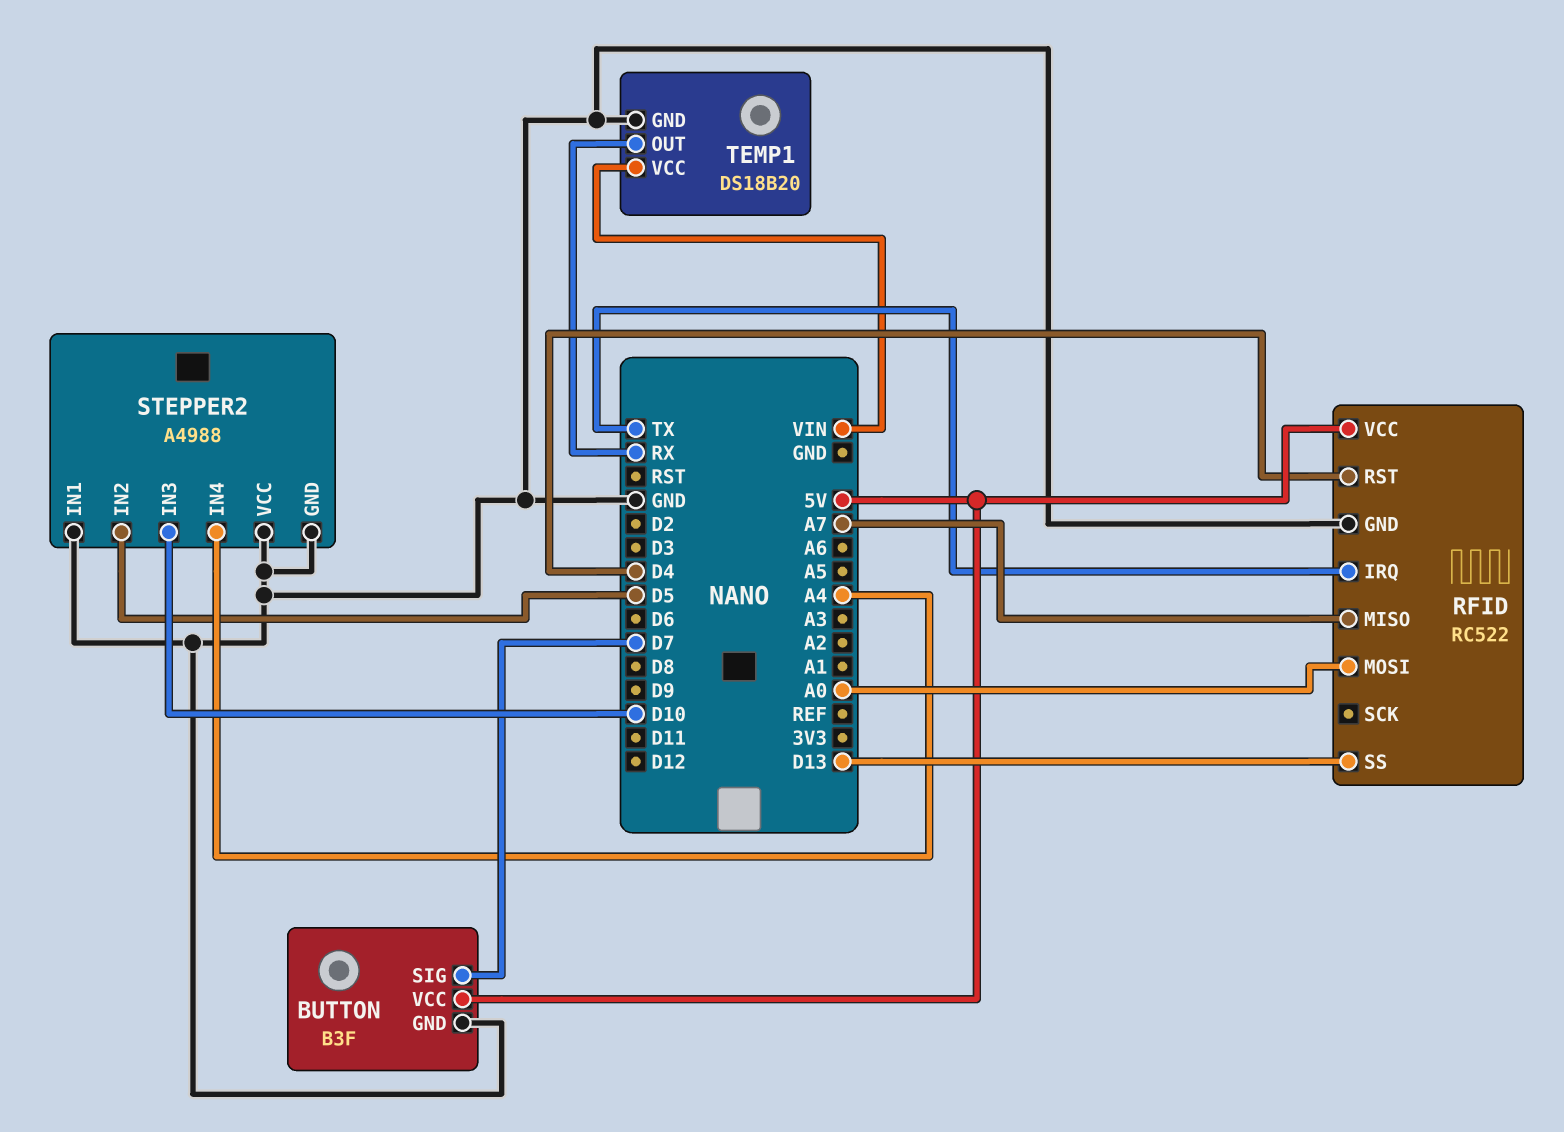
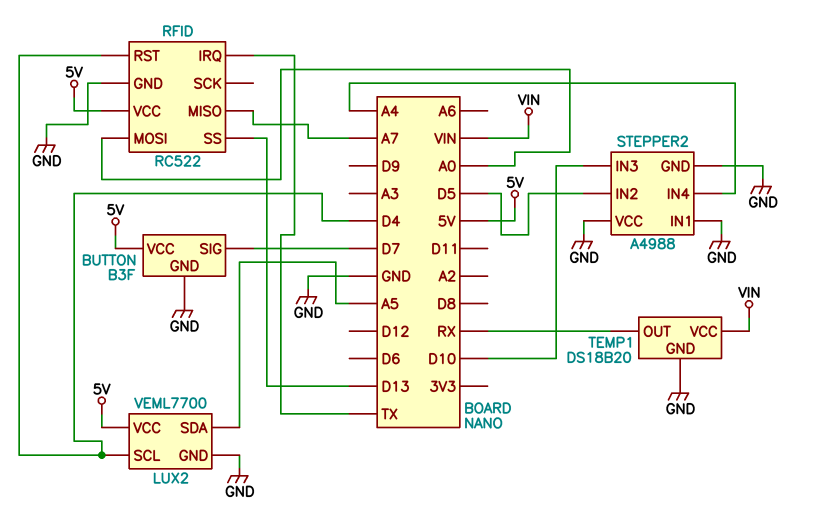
LUX2: none -> VEML7700
LUX2 pin GND: none -> GND
LUX2 pin SCL: none -> D4
LUX2 pin SDA: none -> A5
LUX2 pin VCC: none -> 5V

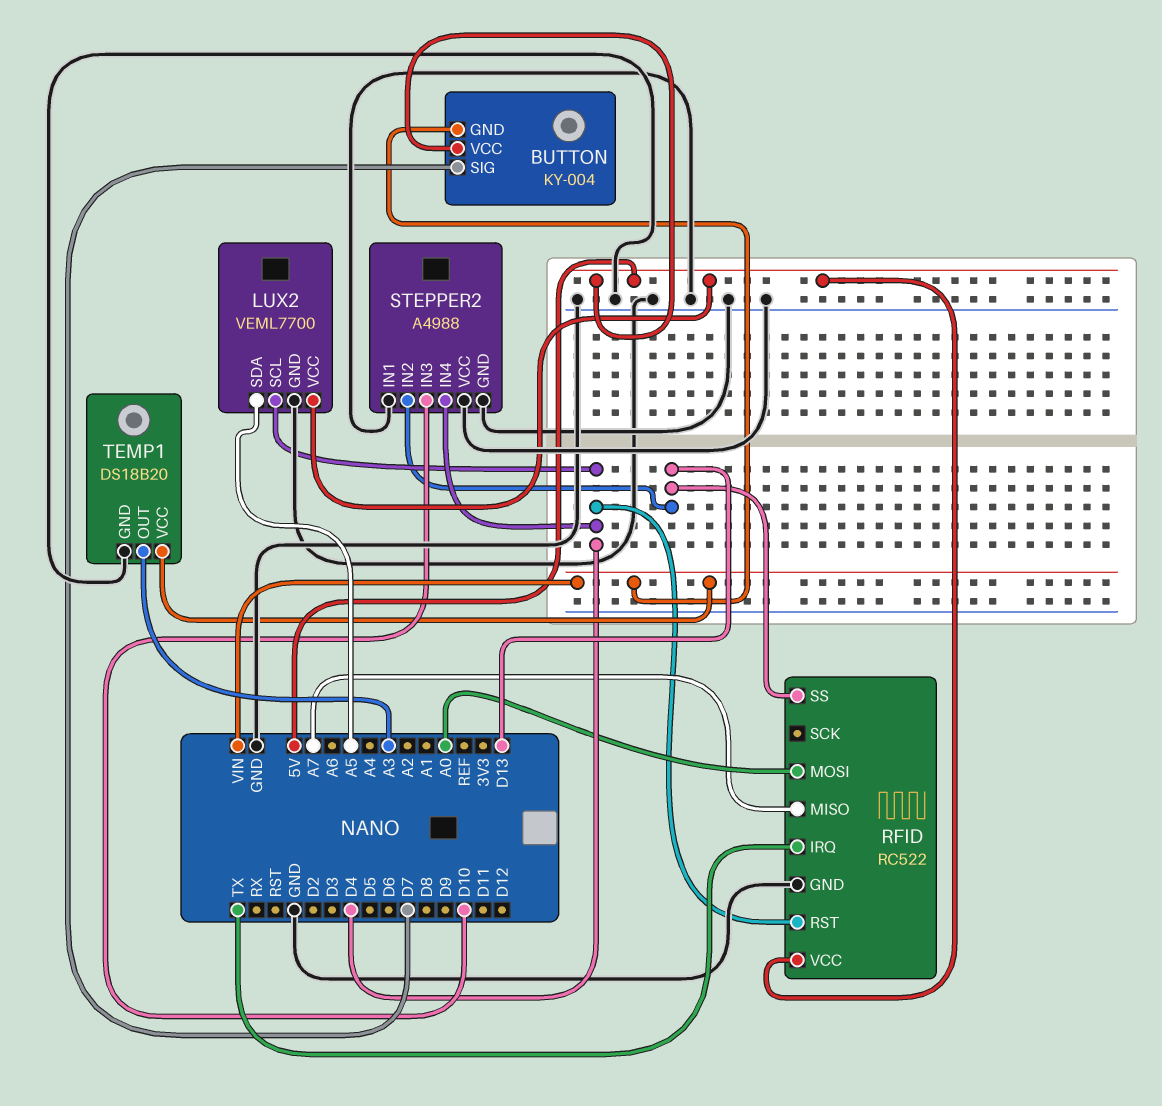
BUTTON: B3F -> KY-004
BUTTON pin GND: GND -> VIN
STEPPER2 pin IN2: D5 -> D13
STEPPER2 pin IN4: A4 -> D4
TEMP1 pin OUT: RX -> A3

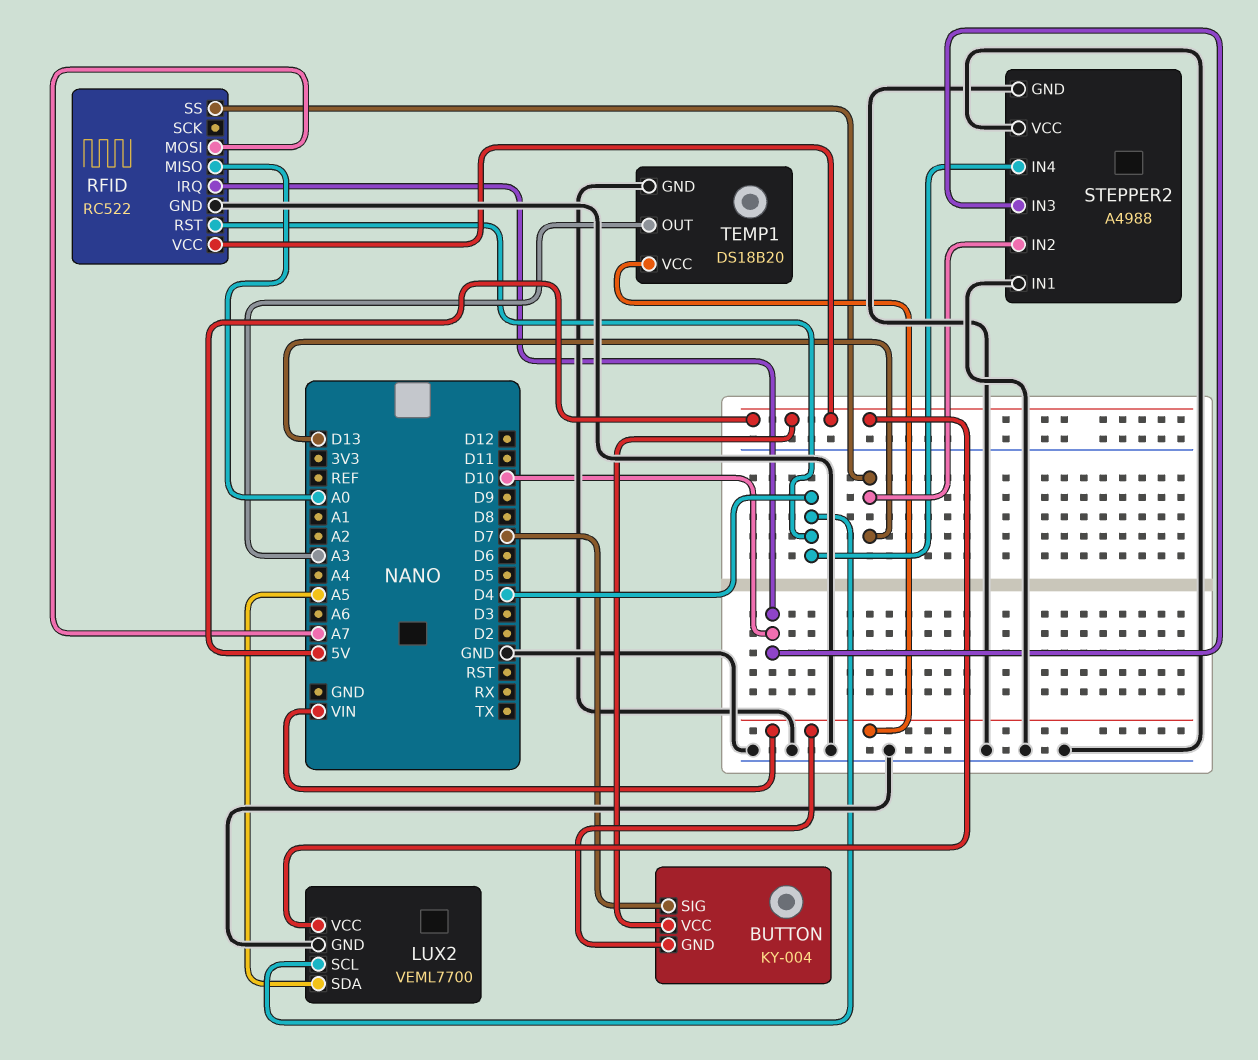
RFID pin IRQ: TX -> D10
RFID pin MISO: A7 -> A0
RFID pin MOSI: A0 -> A7

